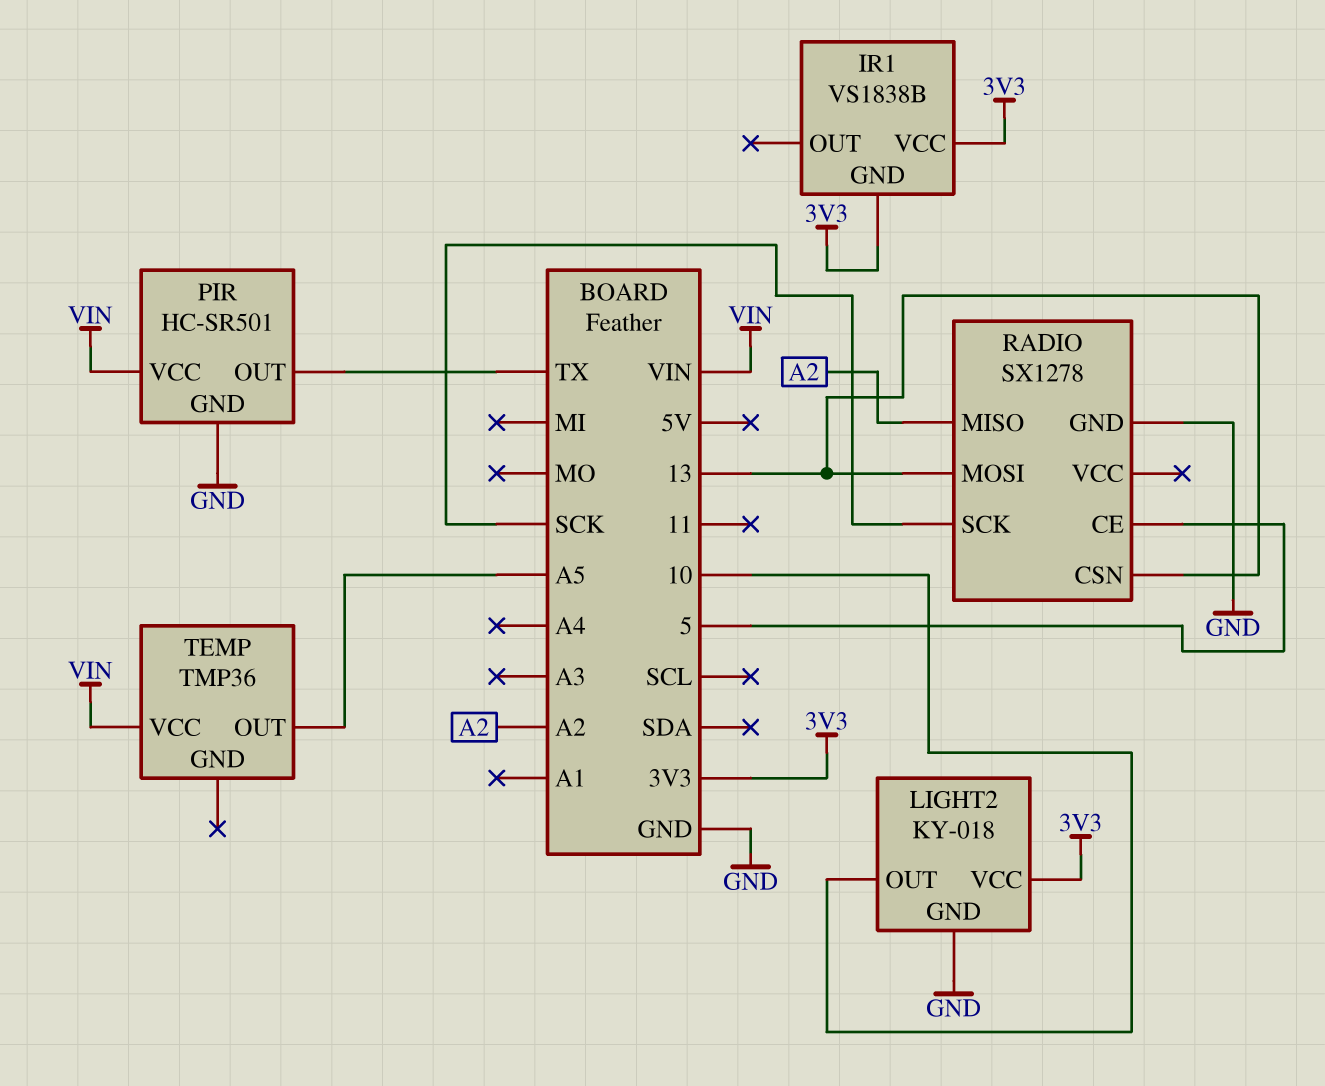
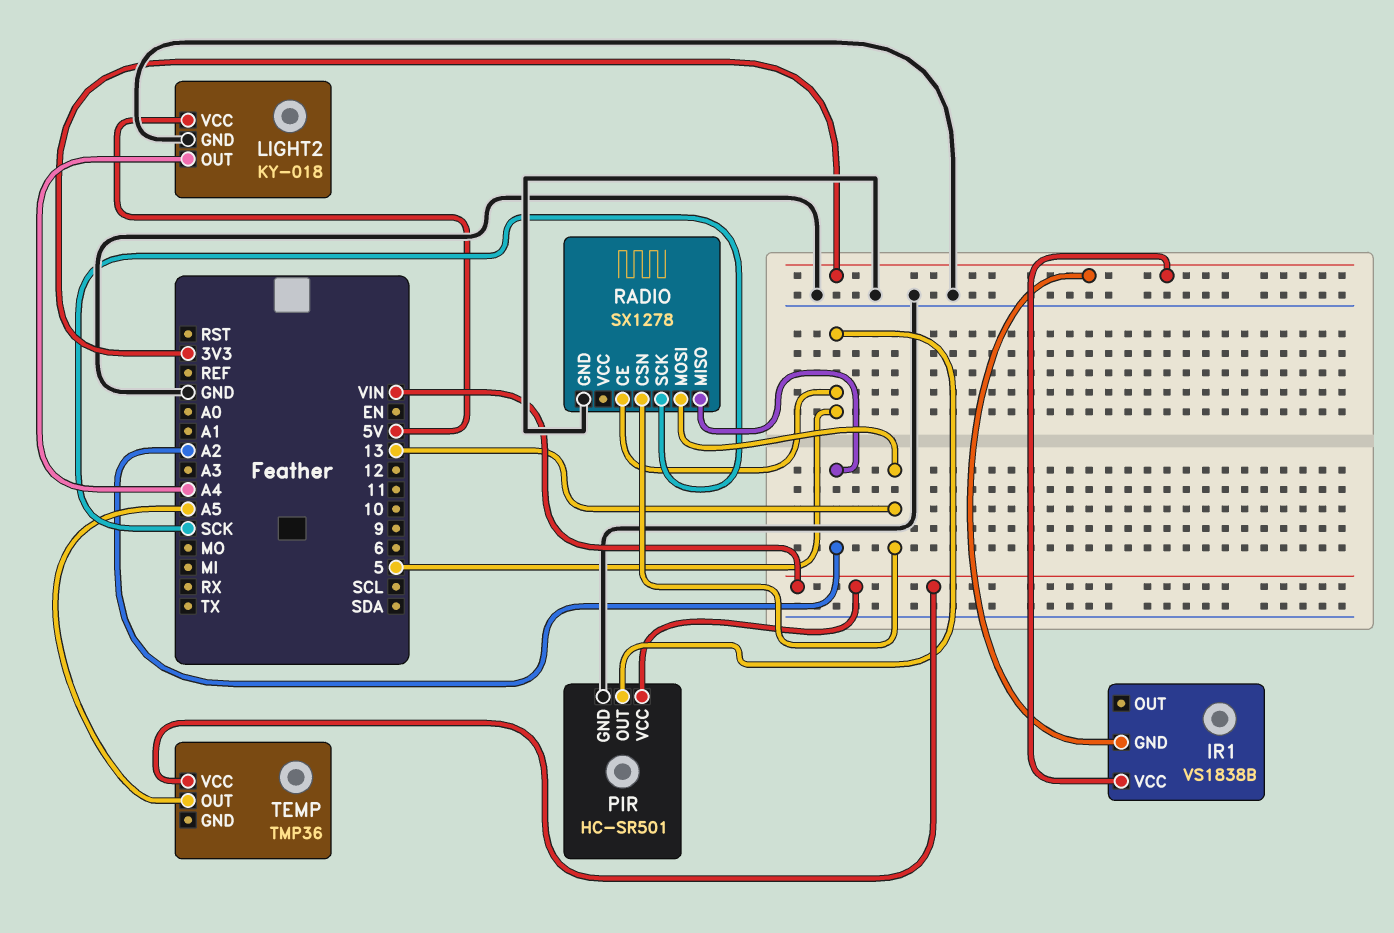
LIGHT2 pin OUT: 10 -> A4
LIGHT2 pin VCC: 3V3 -> 5V
PIR pin OUT: TX -> 5

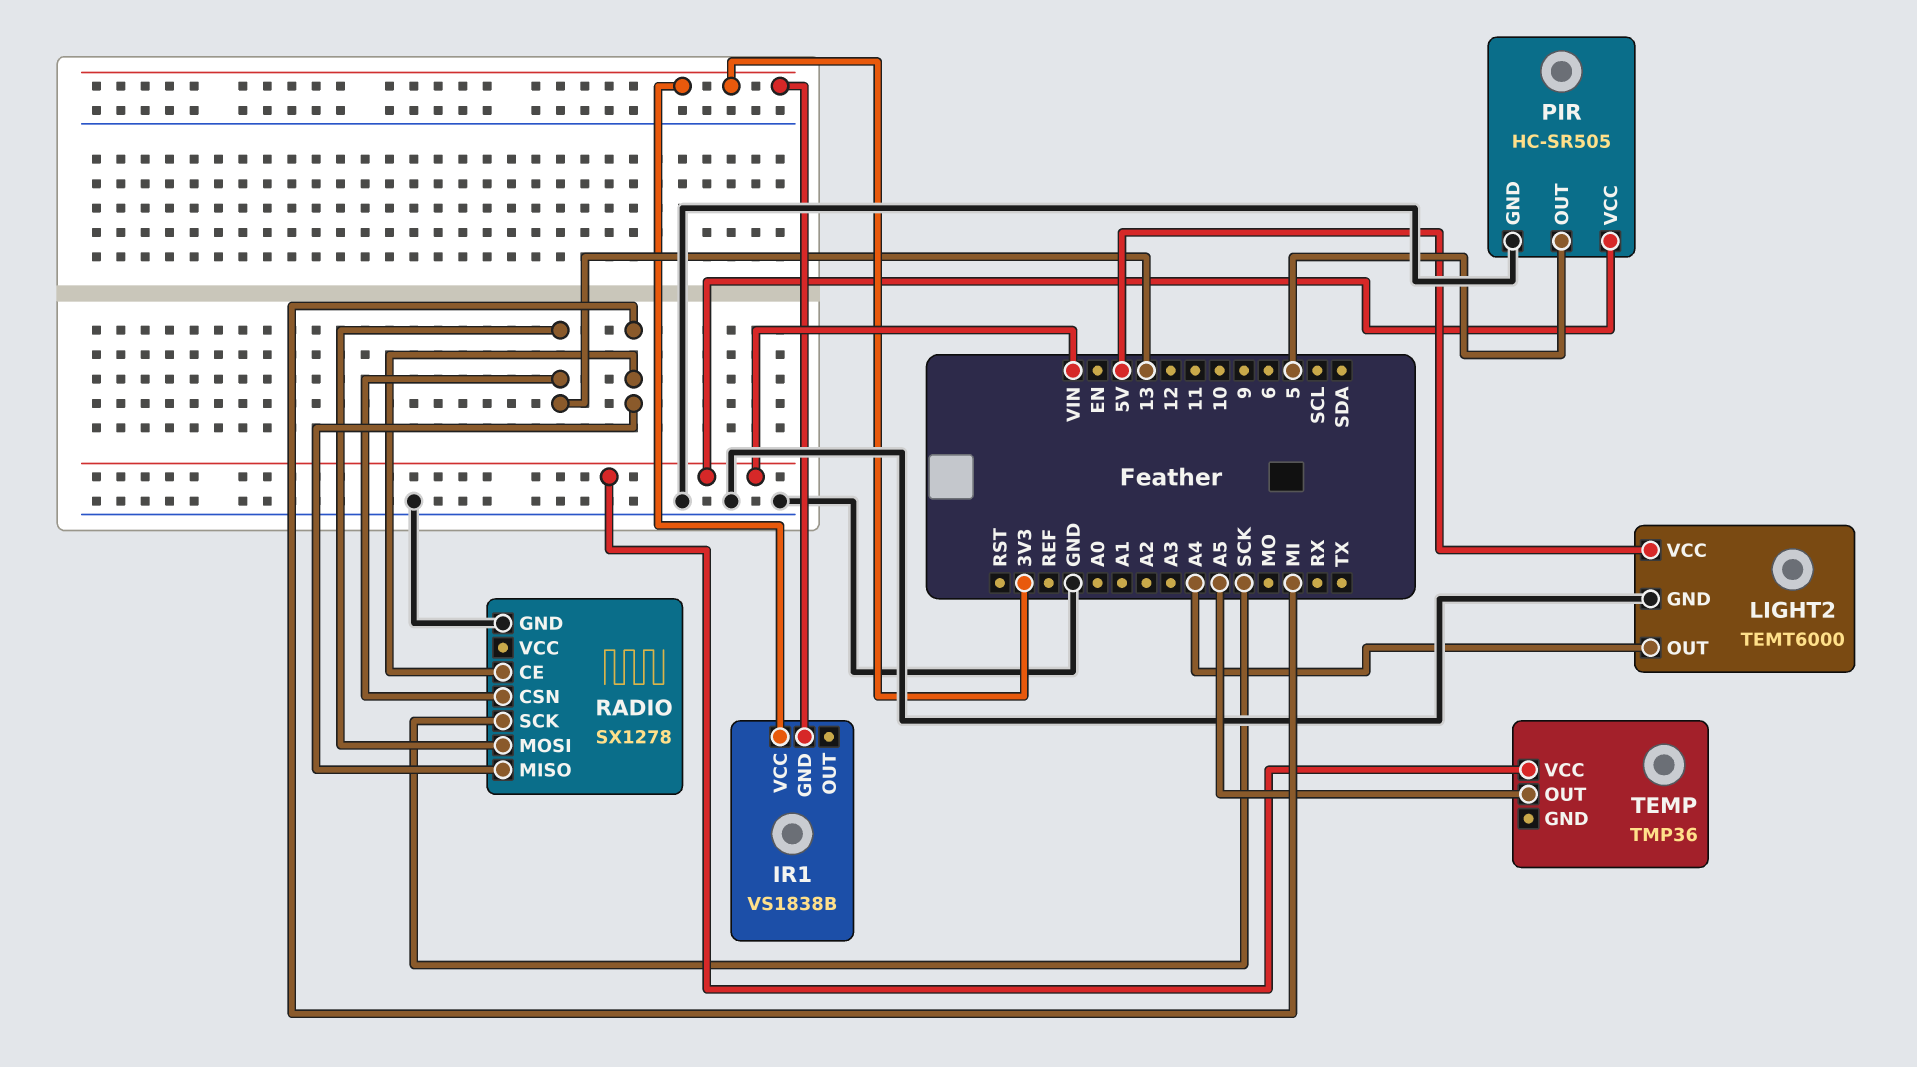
LIGHT2: KY-018 -> TEMT6000
PIR: HC-SR501 -> HC-SR505
RADIO pin CE: 5 -> MI
RADIO pin MISO: A2 -> MI

